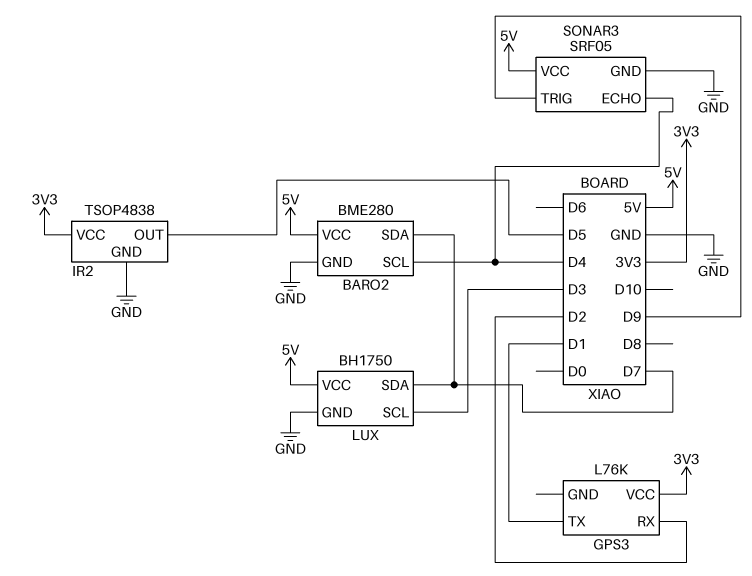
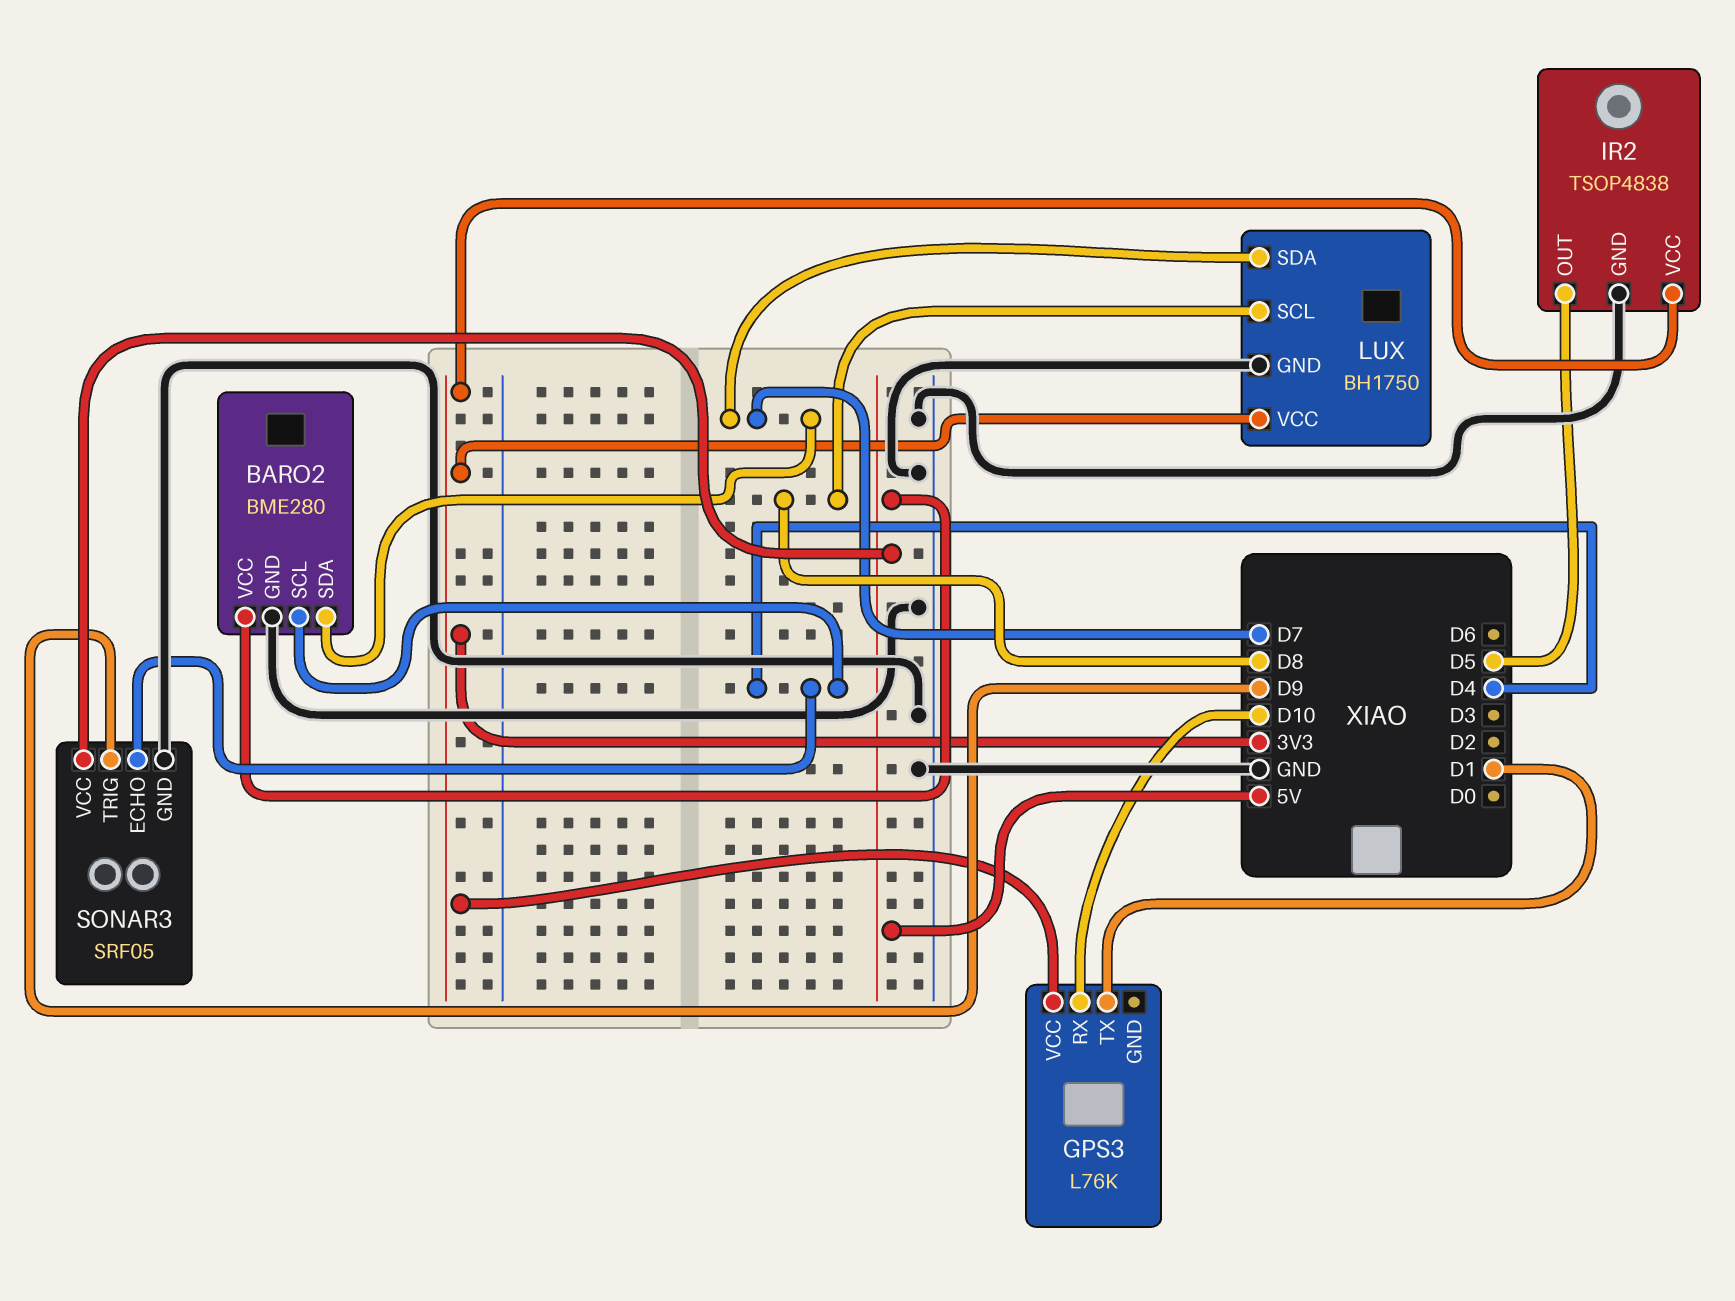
GPS3 pin RX: D2 -> D10
LUX pin SCL: D3 -> D8
LUX pin VCC: 5V -> 3V3

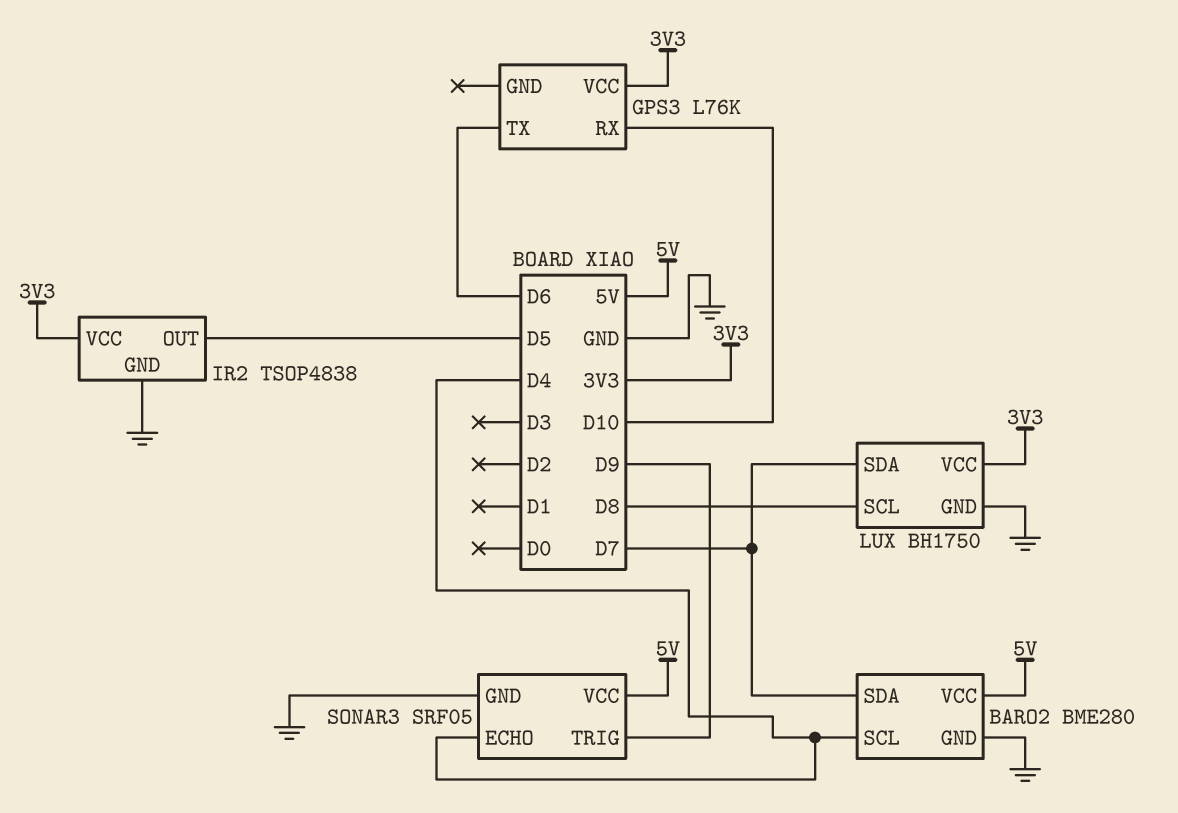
GPS3 pin TX: D1 -> D6

